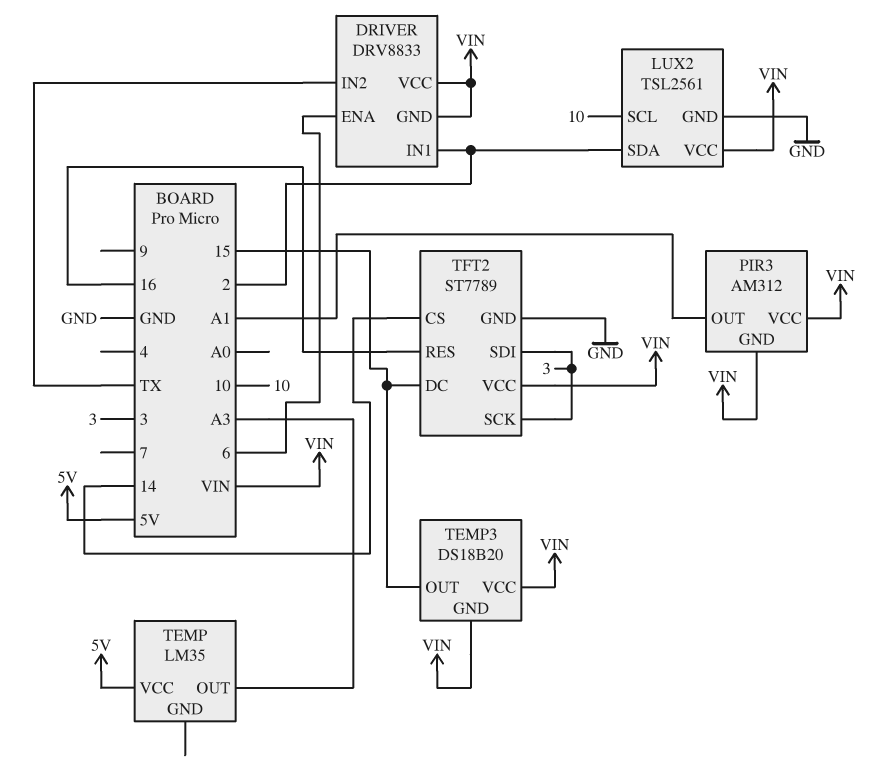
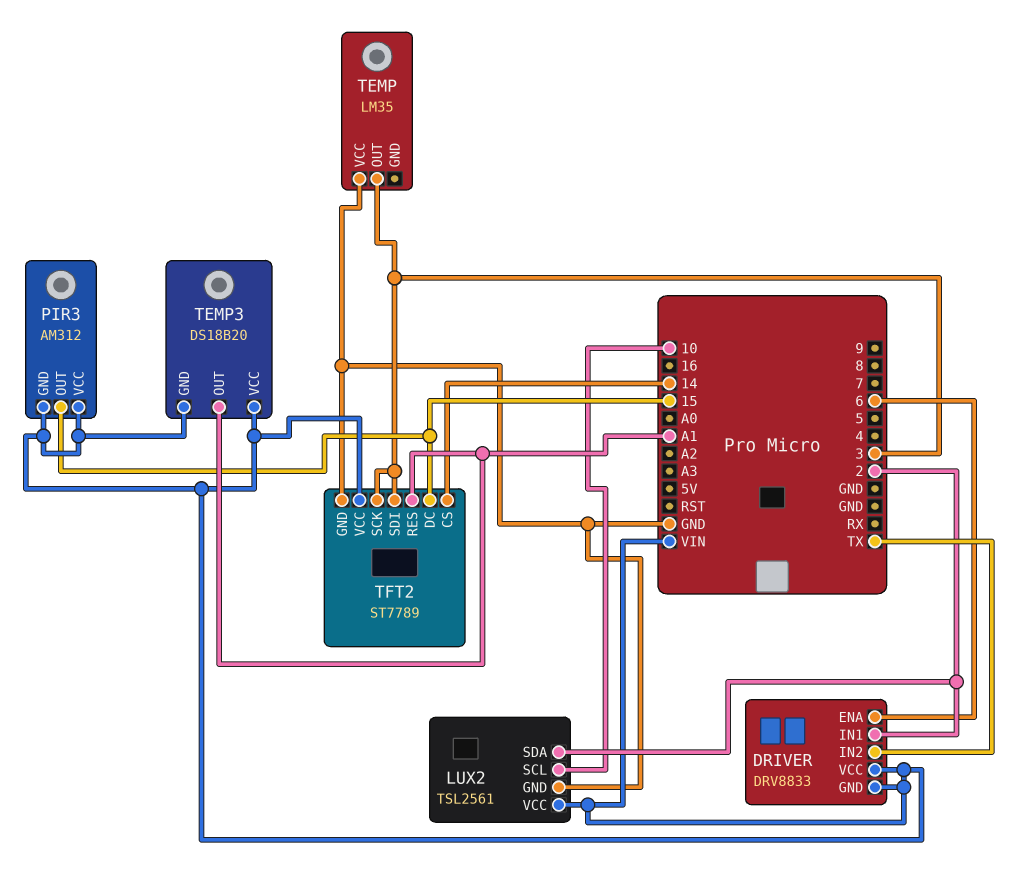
PIR3 pin OUT: A1 -> 15
TEMP pin OUT: A3 -> 3
TEMP pin VCC: 5V -> GND
TEMP3 pin OUT: 15 -> A1
TFT2 pin RES: 16 -> A1

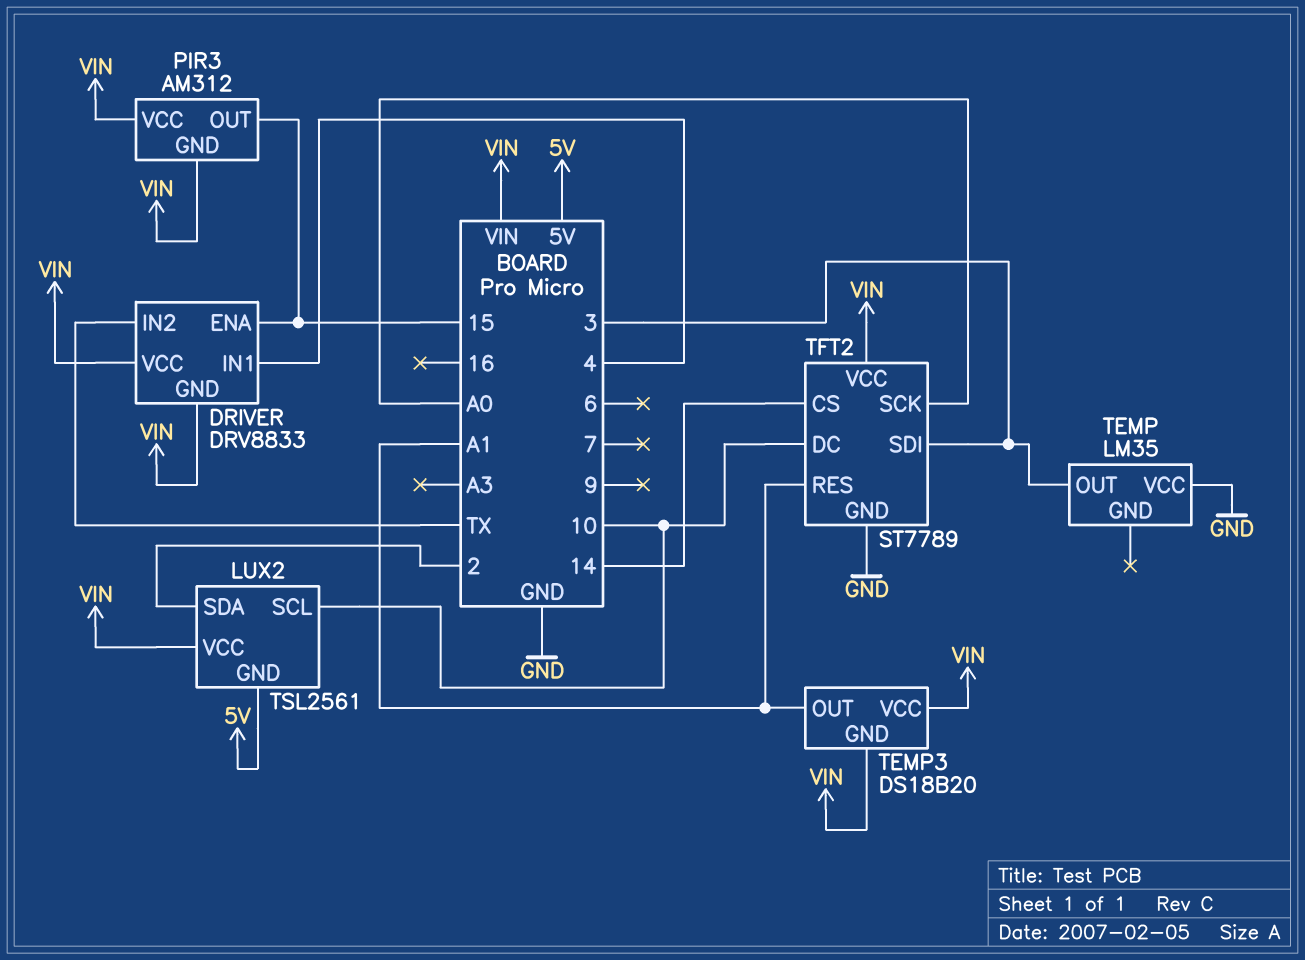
DRIVER pin ENA: 6 -> 15
DRIVER pin IN1: 2 -> 4
LUX2 pin GND: GND -> 5V
TFT2 pin DC: 15 -> 10
TFT2 pin SCK: 3 -> A0

